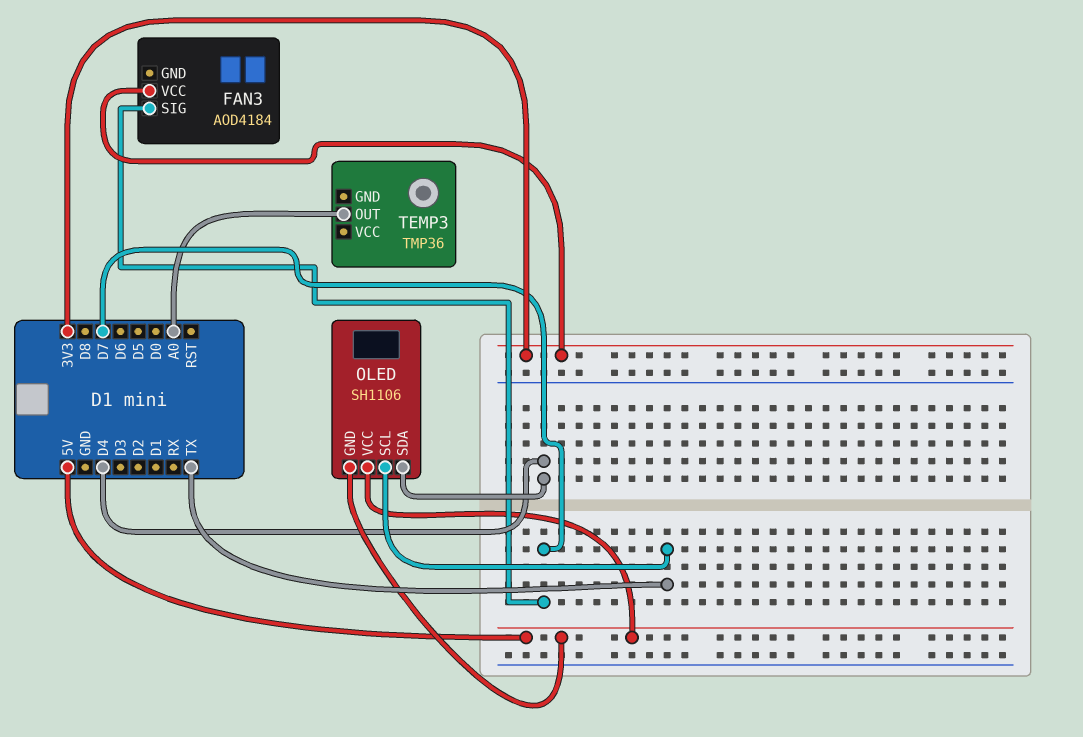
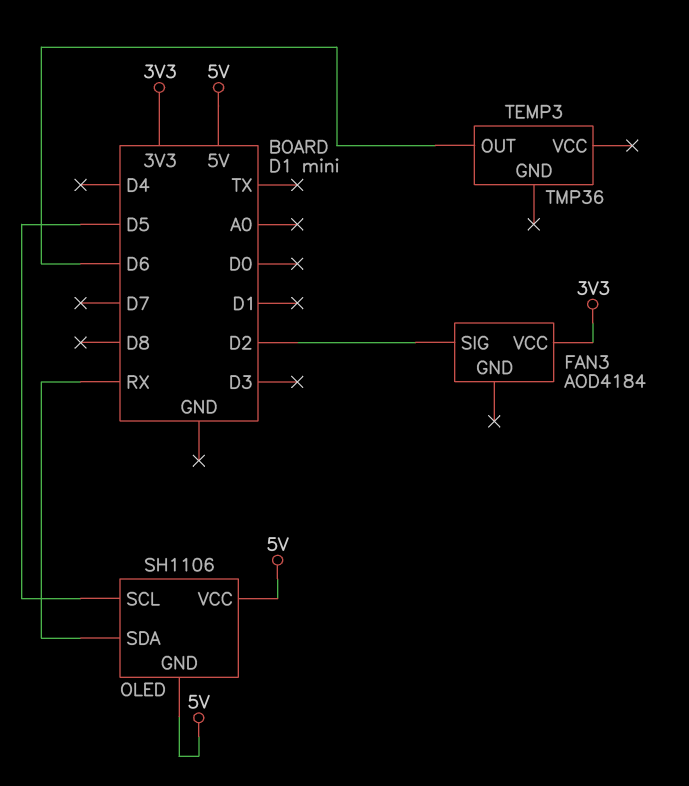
FAN3 pin SIG: D7 -> D2
OLED pin SCL: TX -> D5
OLED pin SDA: D4 -> RX
TEMP3 pin OUT: A0 -> D6

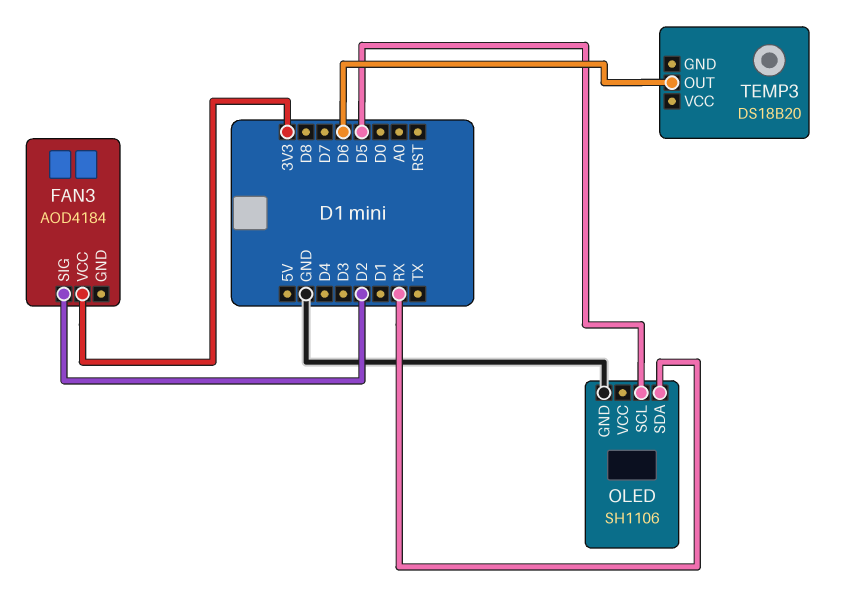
OLED pin GND: 5V -> GND
OLED pin VCC: 5V -> none
TEMP3: TMP36 -> DS18B20

